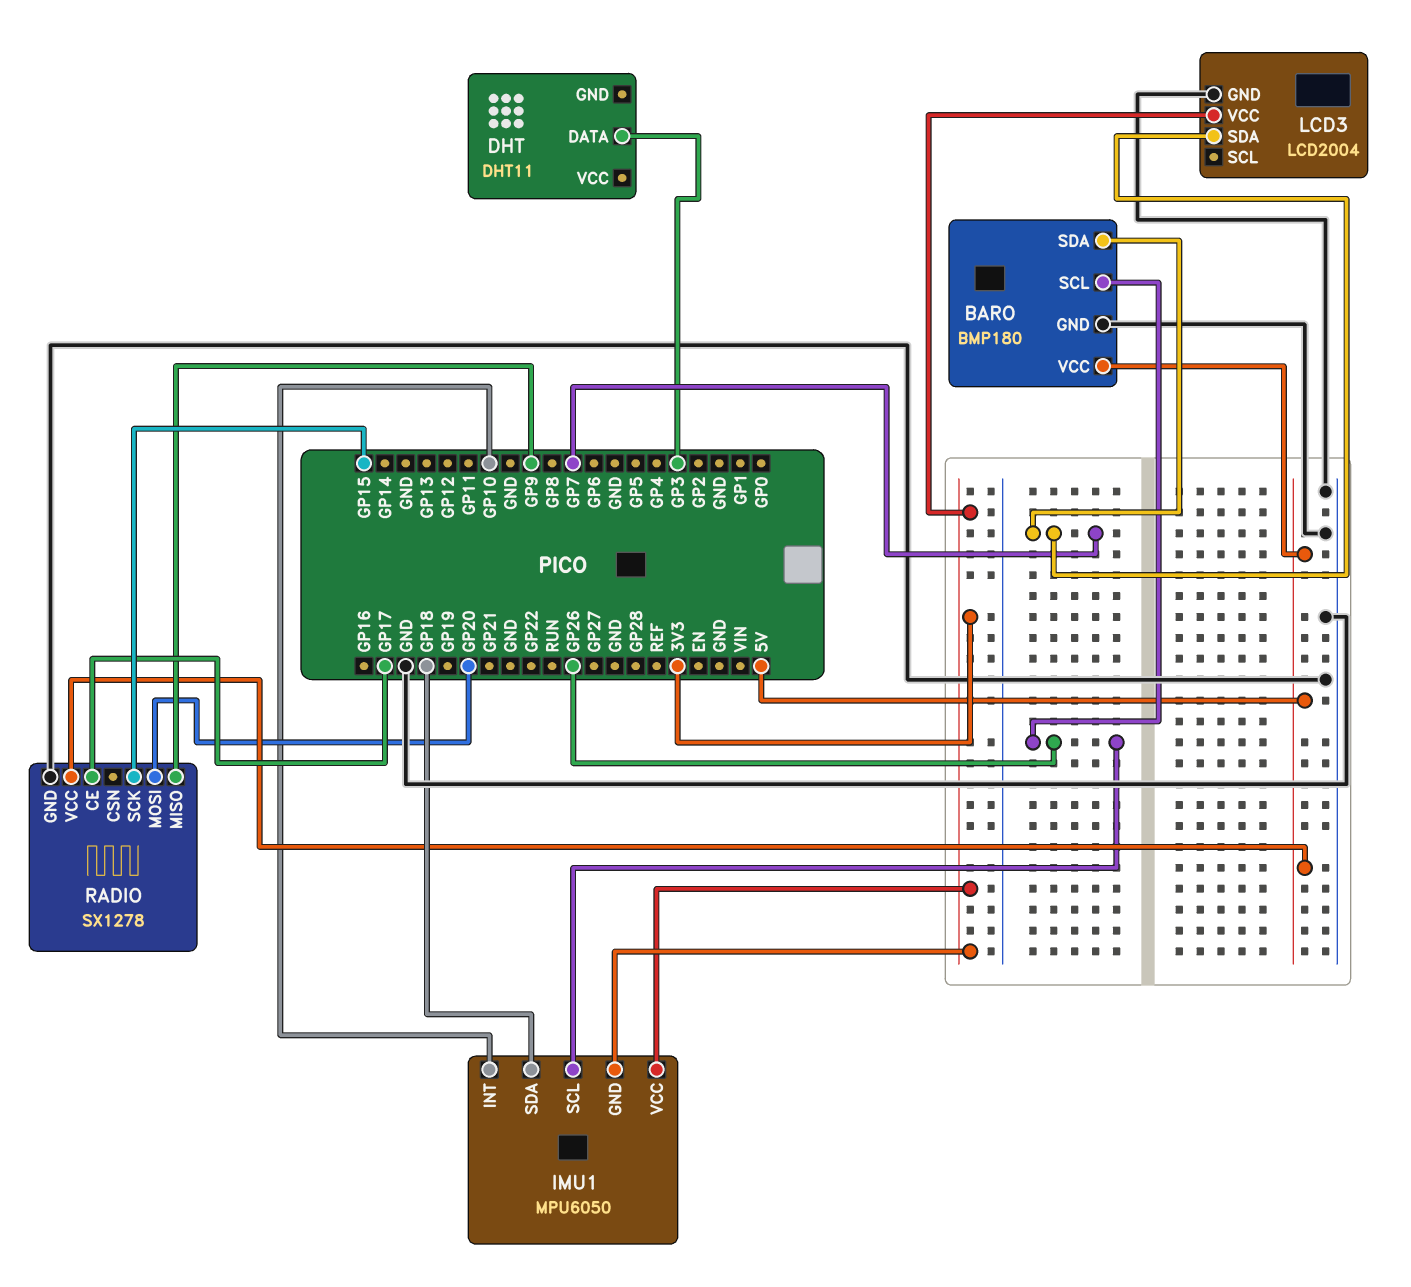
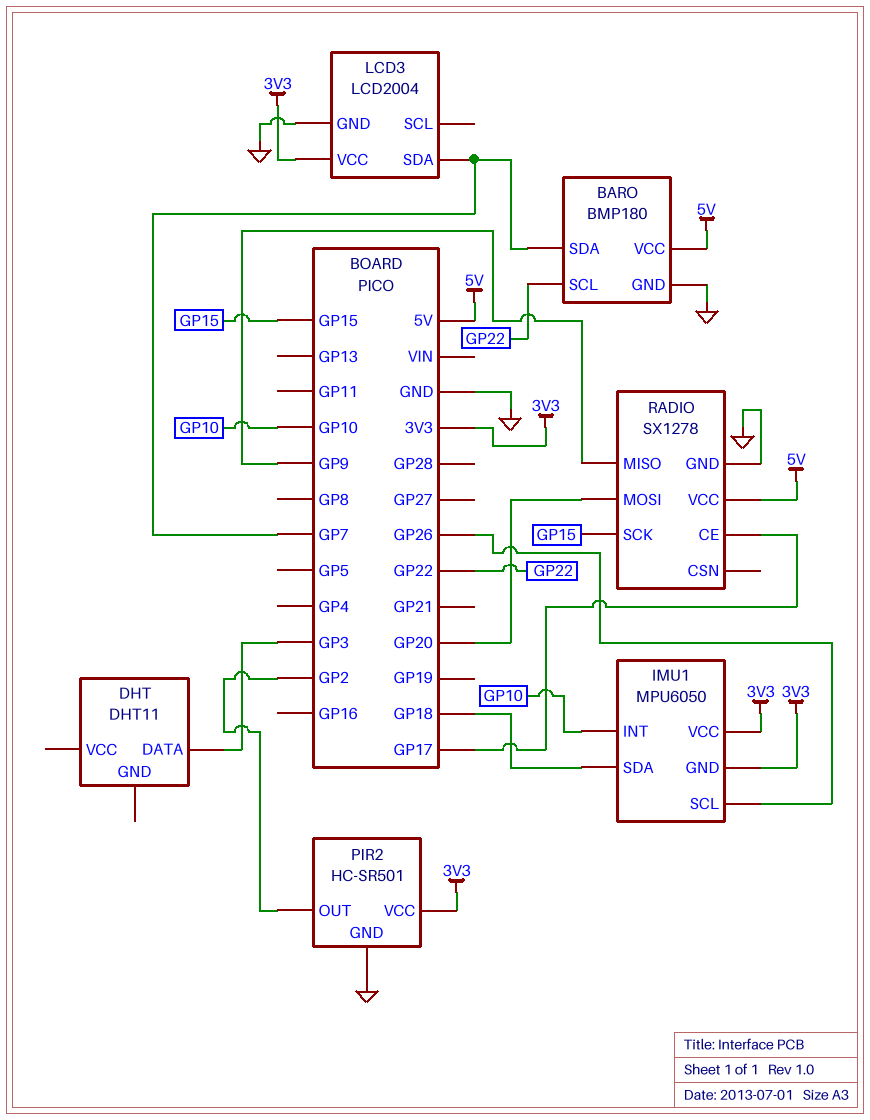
BARO pin SCL: GP26 -> GP22
PIR2: none -> HC-SR501
PIR2 pin GND: none -> GND
PIR2 pin OUT: none -> GP2
PIR2 pin VCC: none -> 3V3

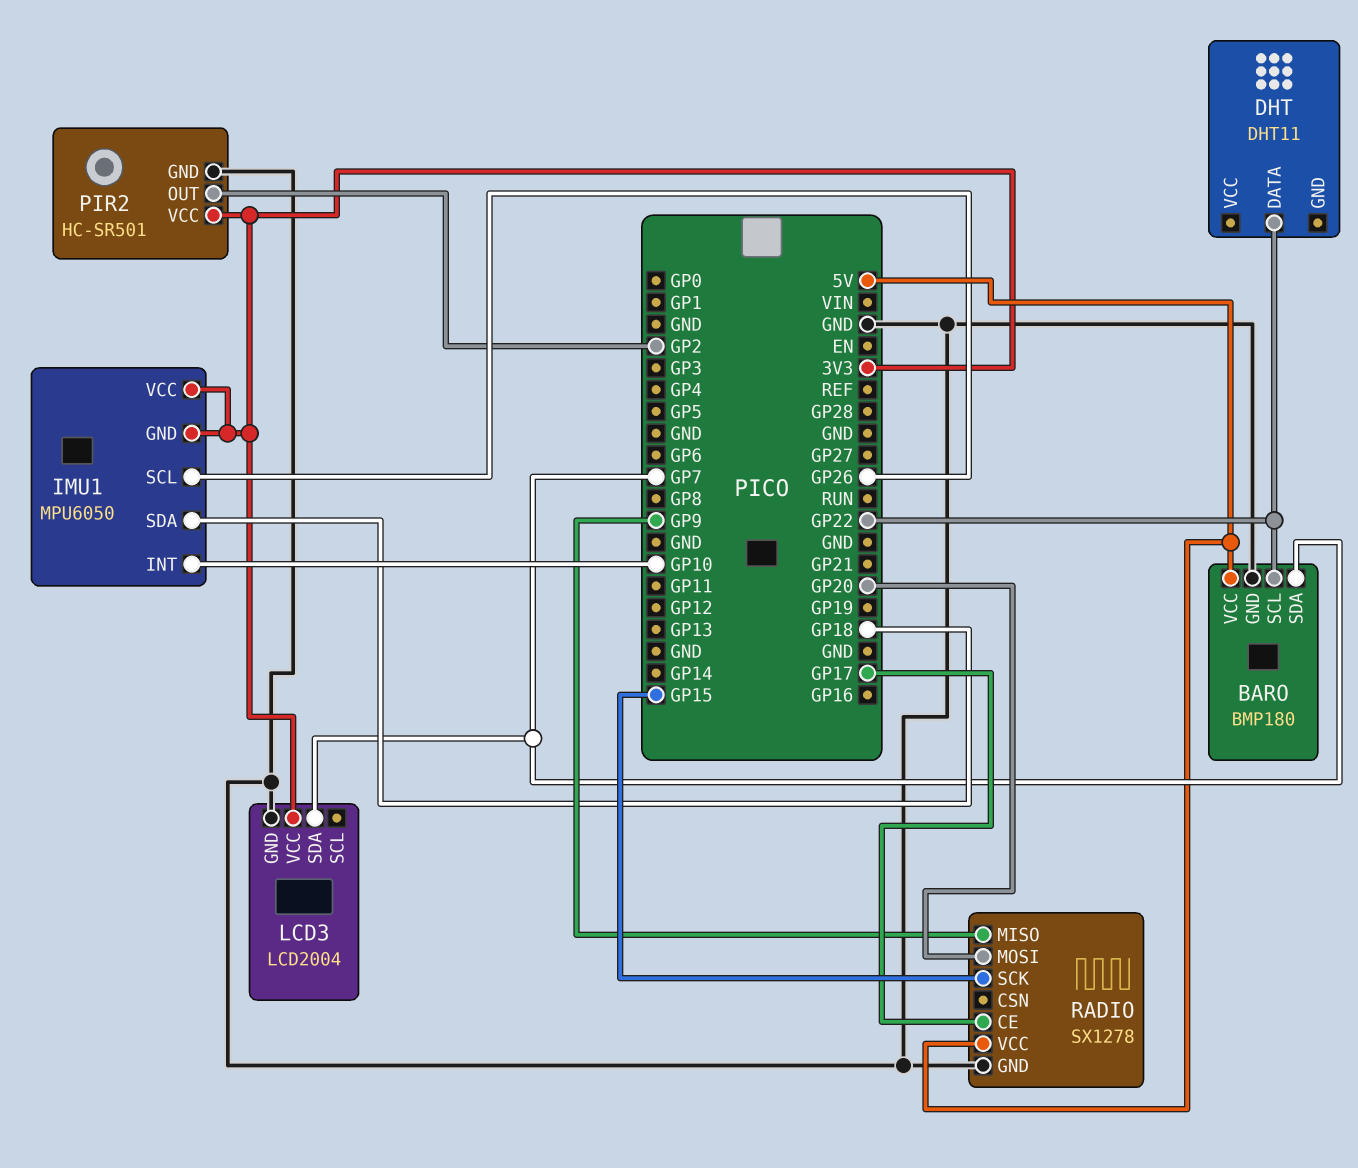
DHT pin DATA: GP3 -> GP22

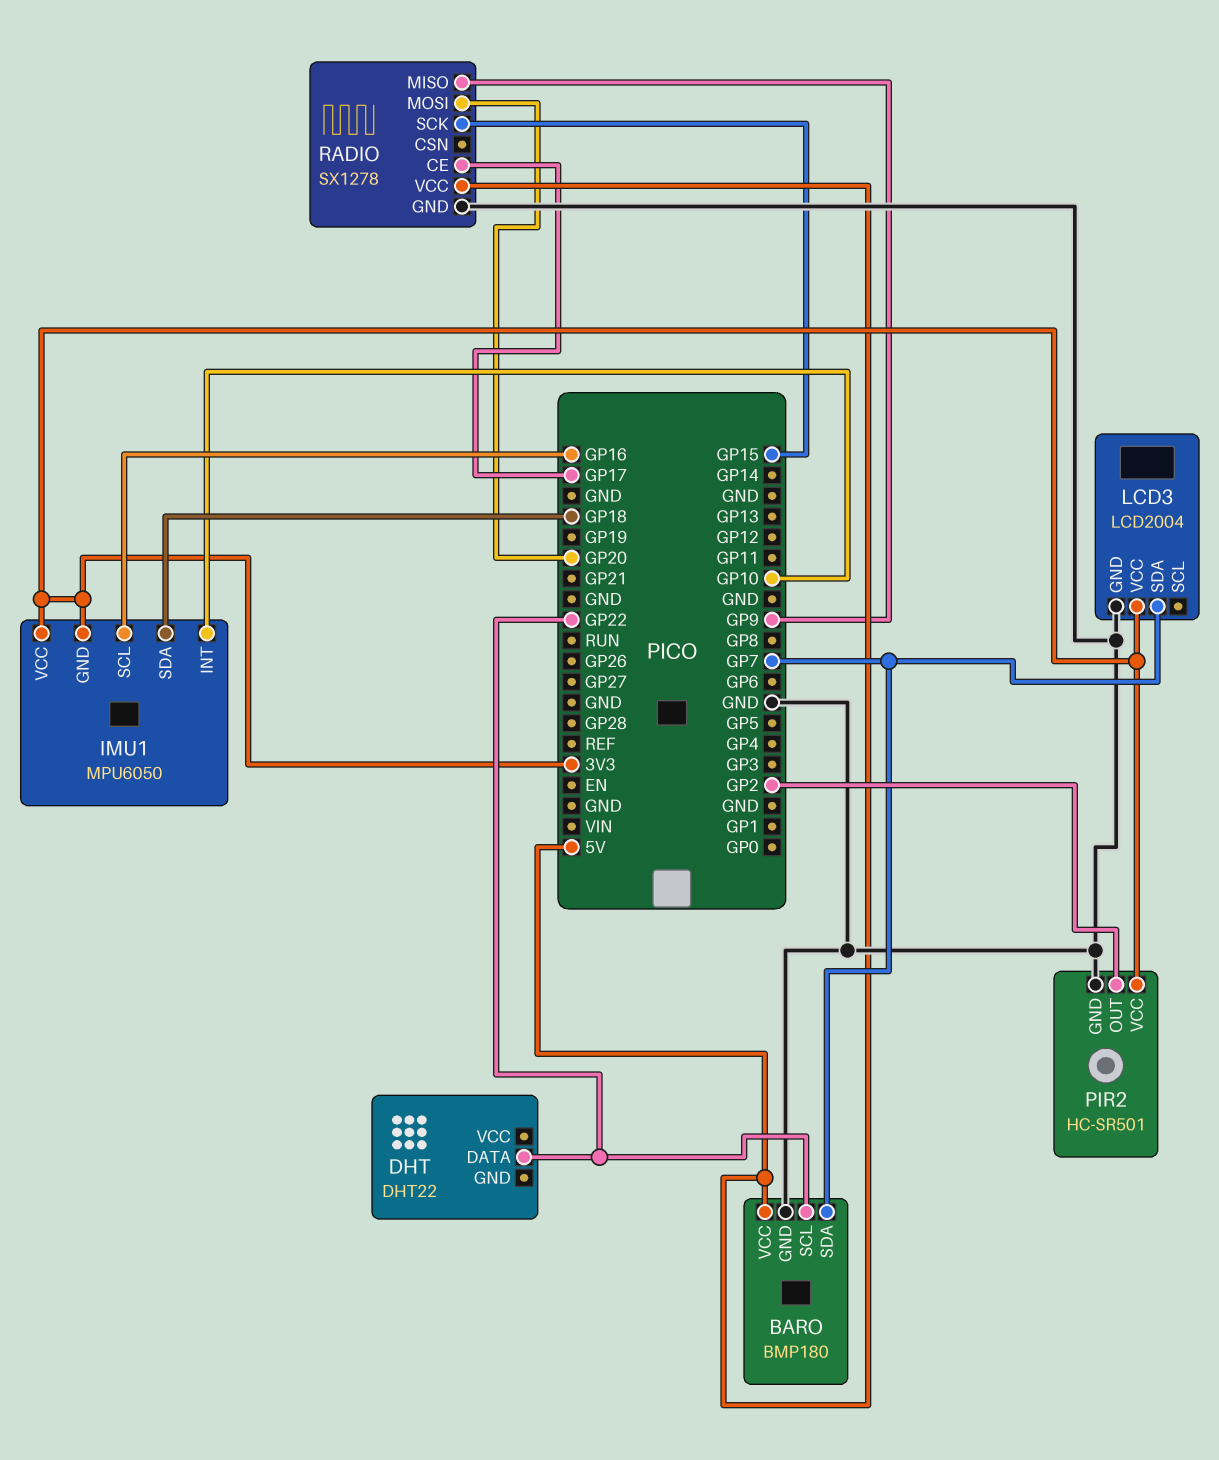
DHT: DHT11 -> DHT22
IMU1 pin SCL: GP26 -> GP16

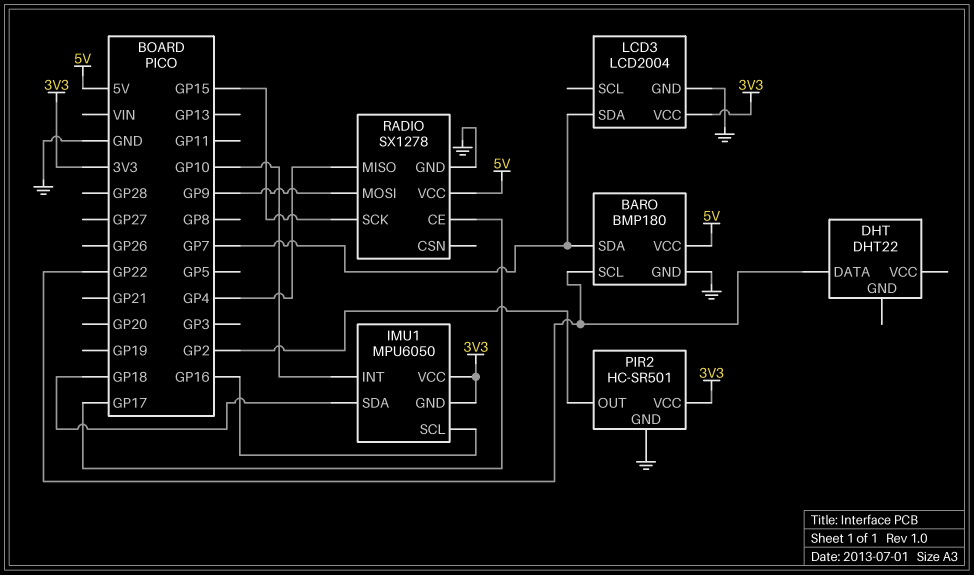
RADIO pin MISO: GP9 -> GP4
RADIO pin MOSI: GP20 -> GP9

